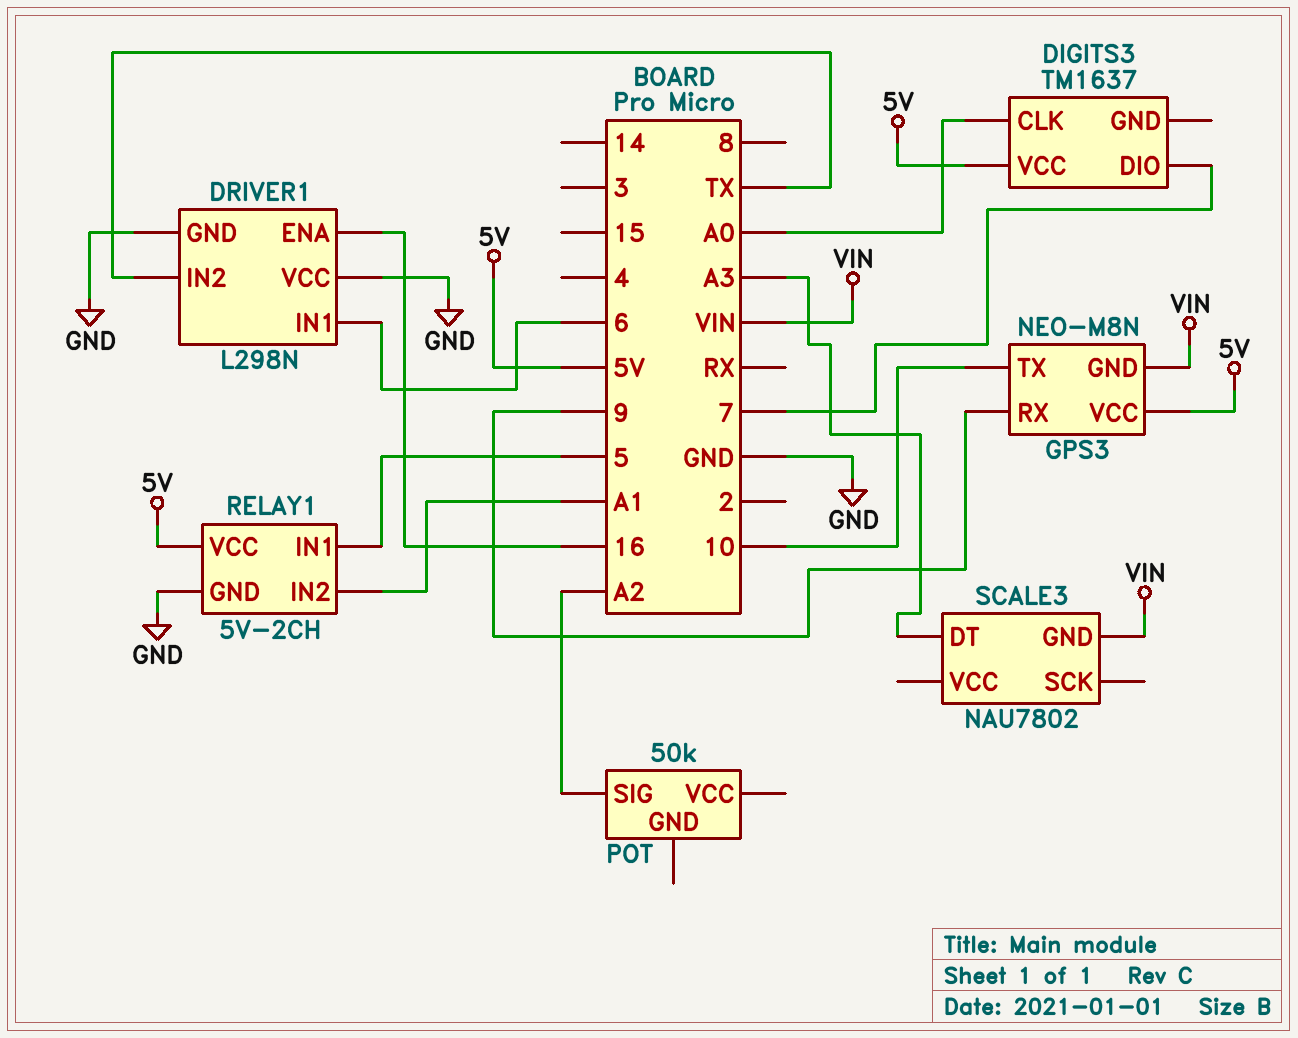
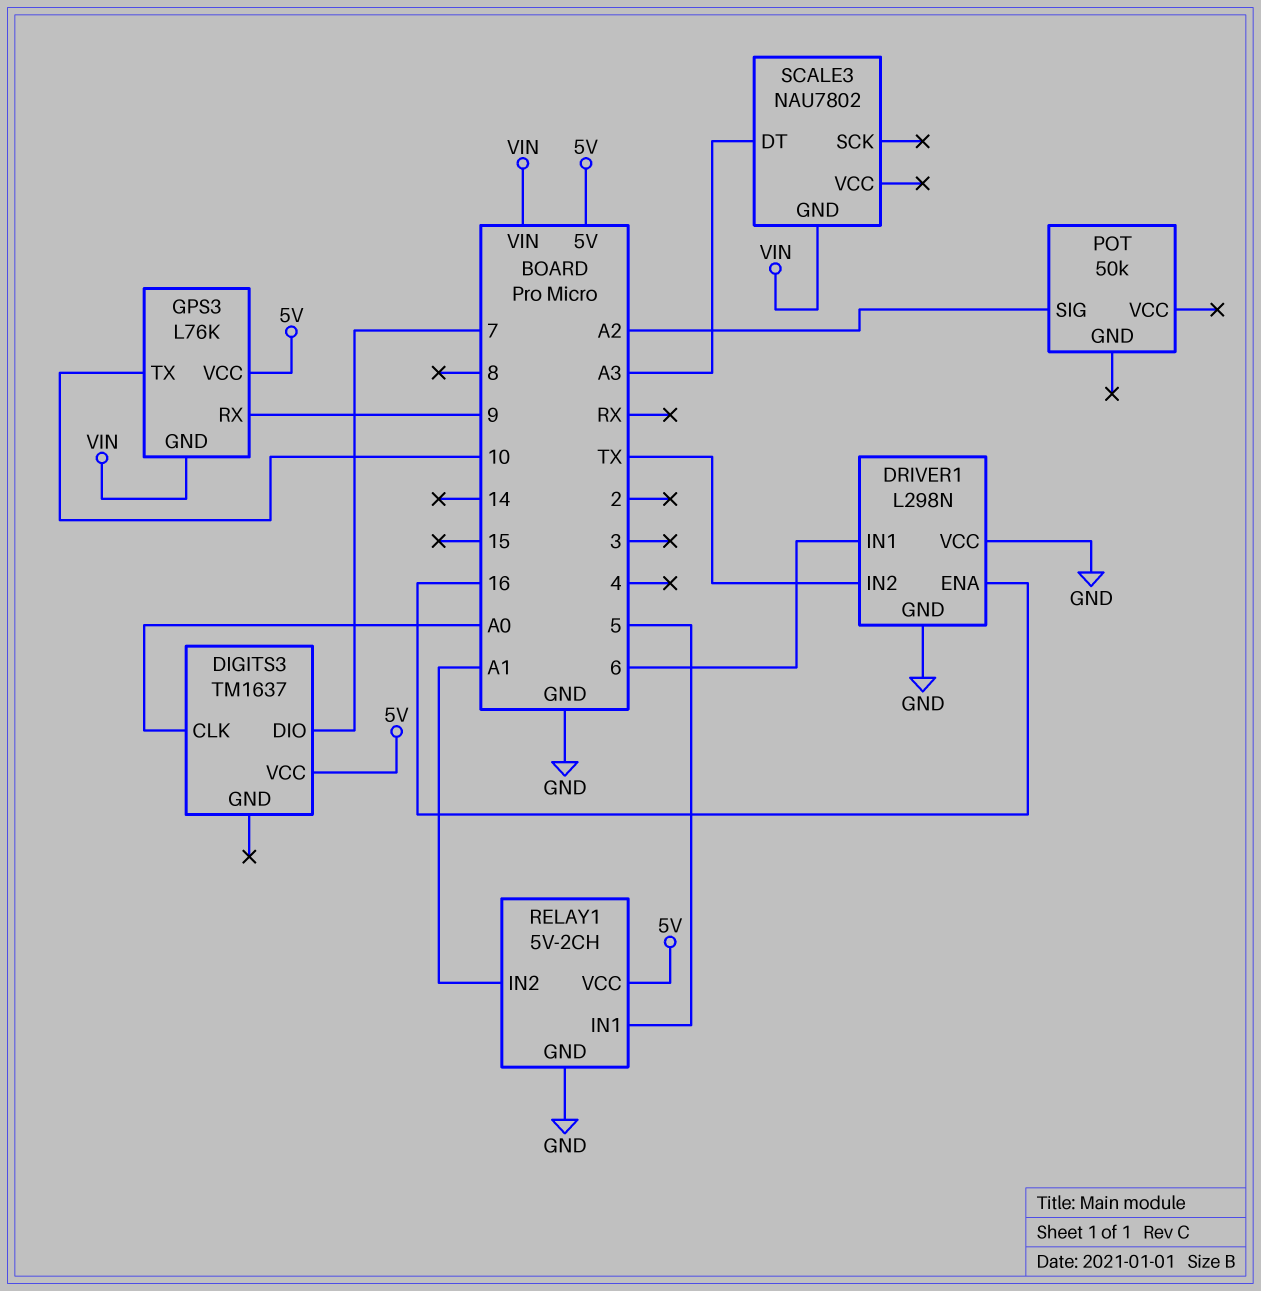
GPS3: NEO-M8N -> L76K

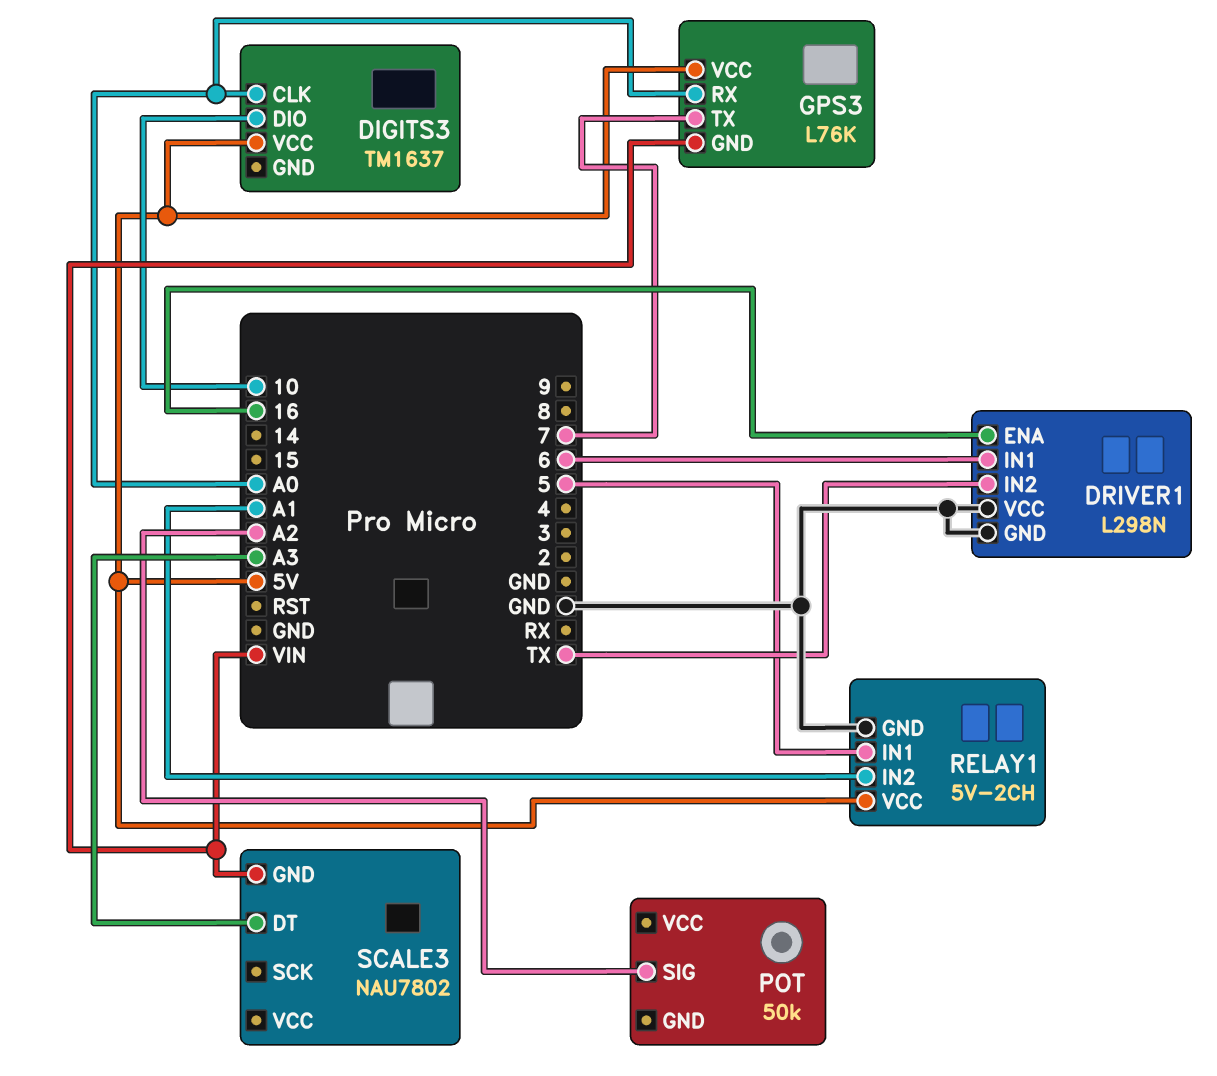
DIGITS3 pin DIO: 7 -> 10
GPS3 pin RX: 9 -> A0
GPS3 pin TX: 10 -> 7

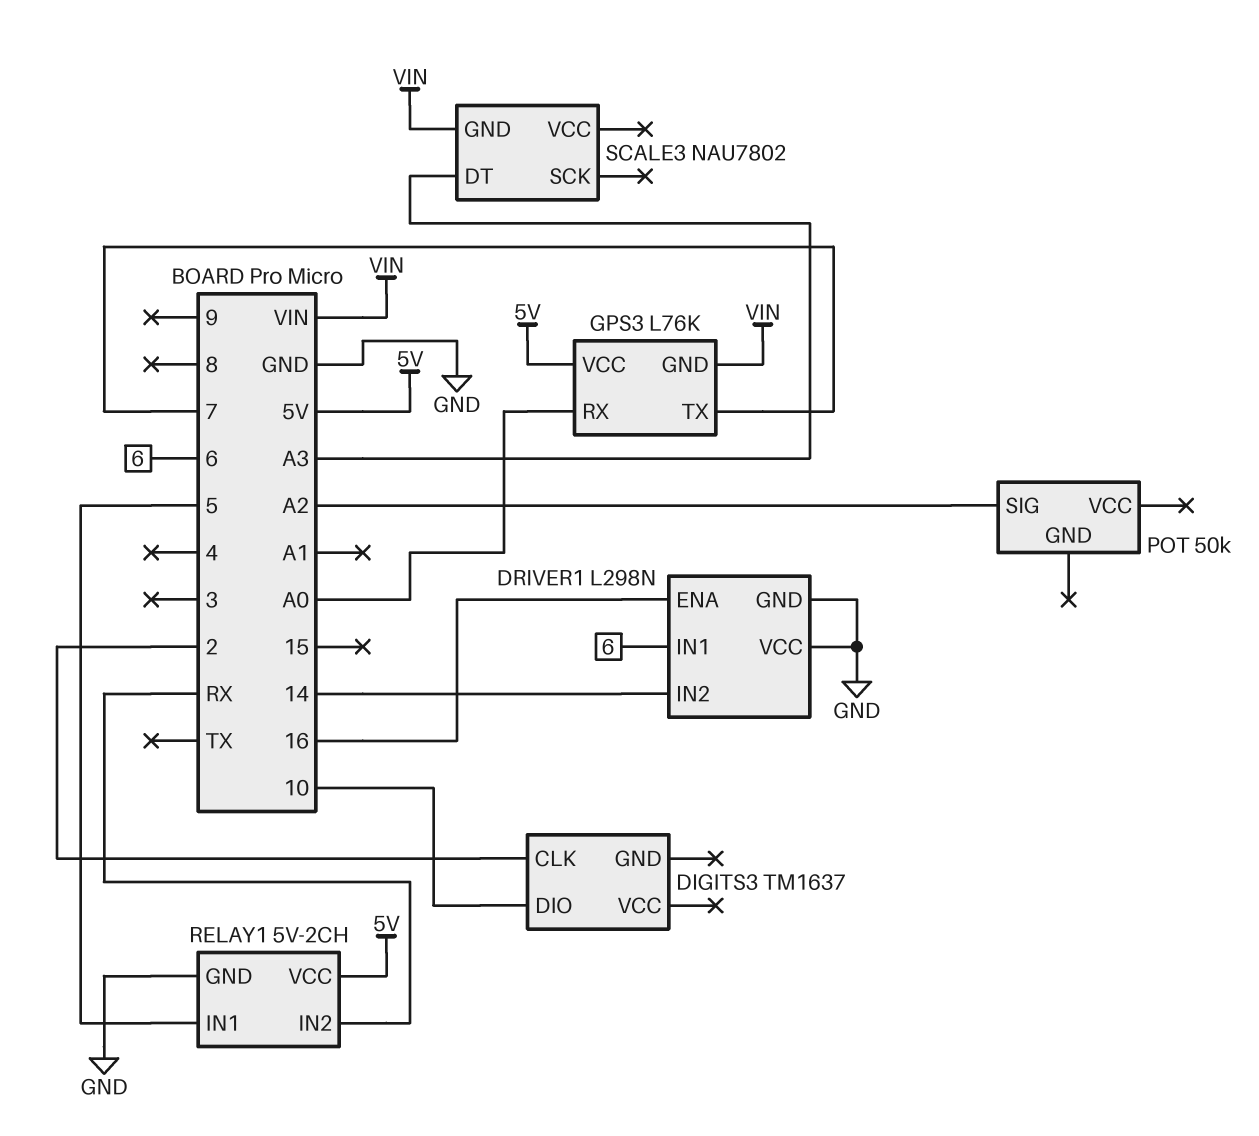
DIGITS3 pin CLK: A0 -> 2
DIGITS3 pin VCC: 5V -> none
DRIVER1 pin IN2: TX -> 14
RELAY1 pin IN2: A1 -> RX

